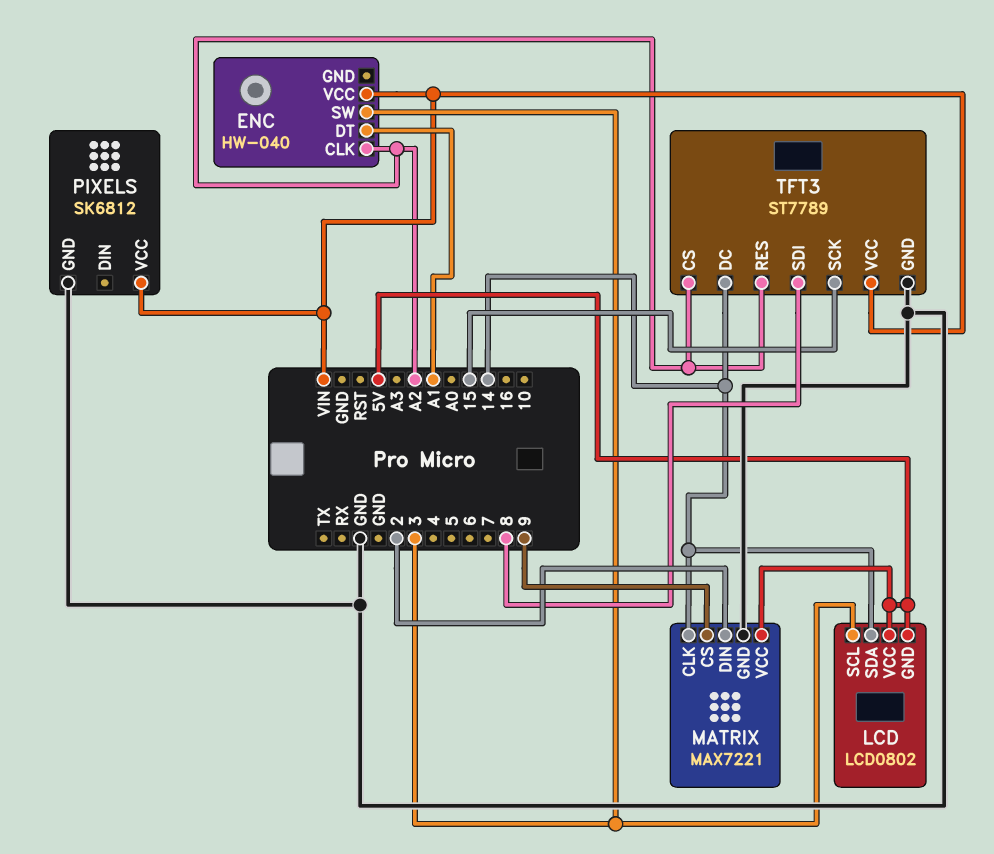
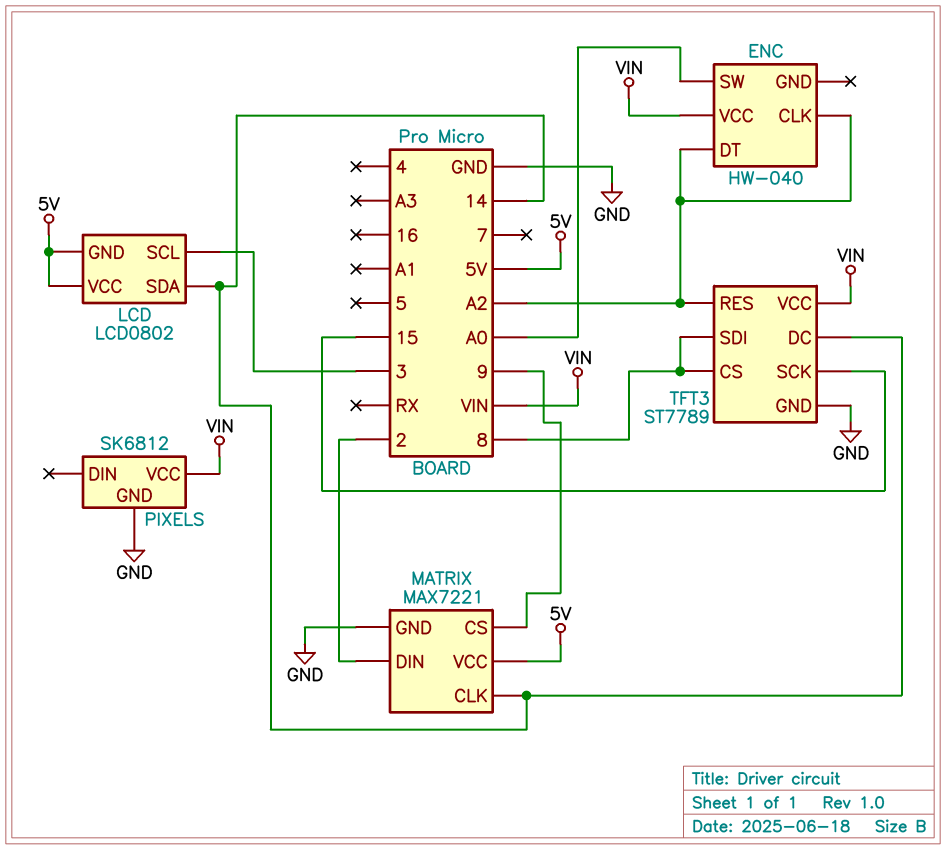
ENC pin DT: A1 -> A2
ENC pin SW: 3 -> A0
TFT3 pin CS: A2 -> 8

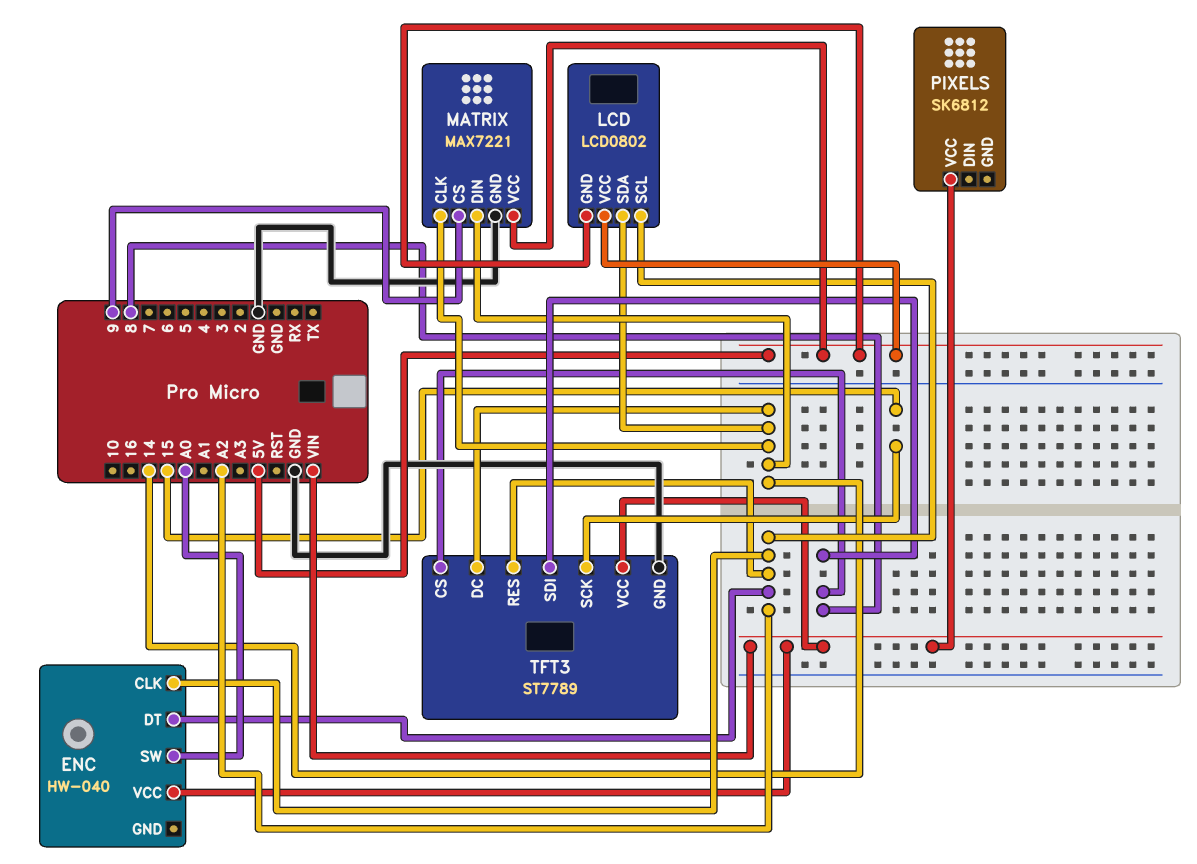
LCD pin SCL: 3 -> A2
MATRIX pin DIN: 2 -> 14
PIXELS pin GND: GND -> none

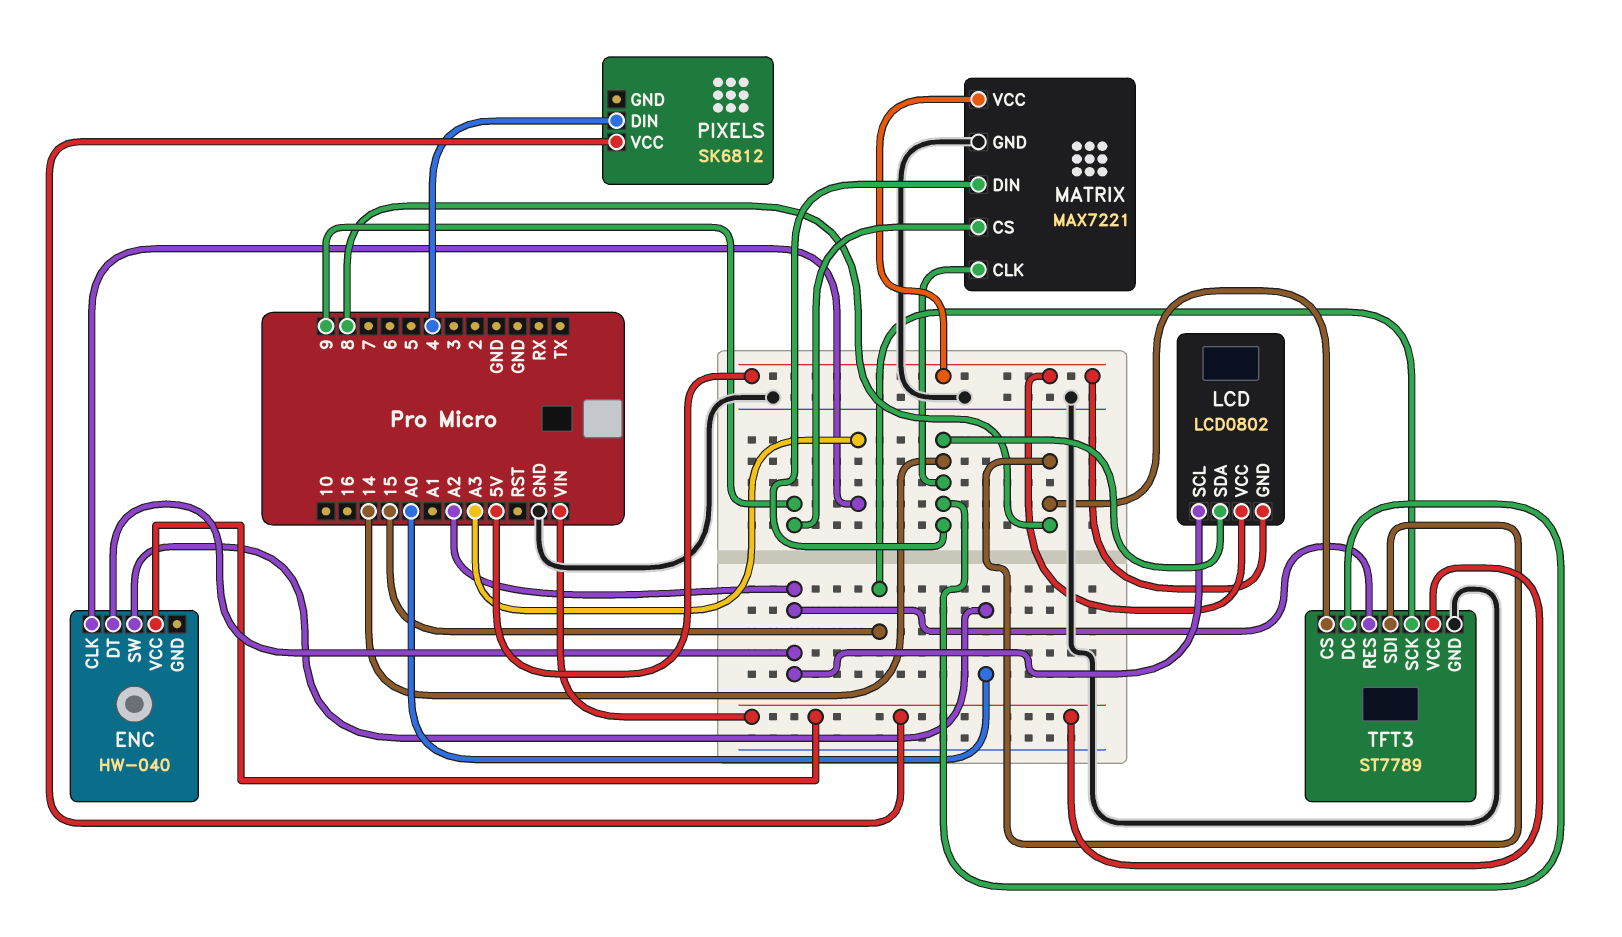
ENC pin CLK: A2 -> A3
PIXELS pin DIN: none -> 4

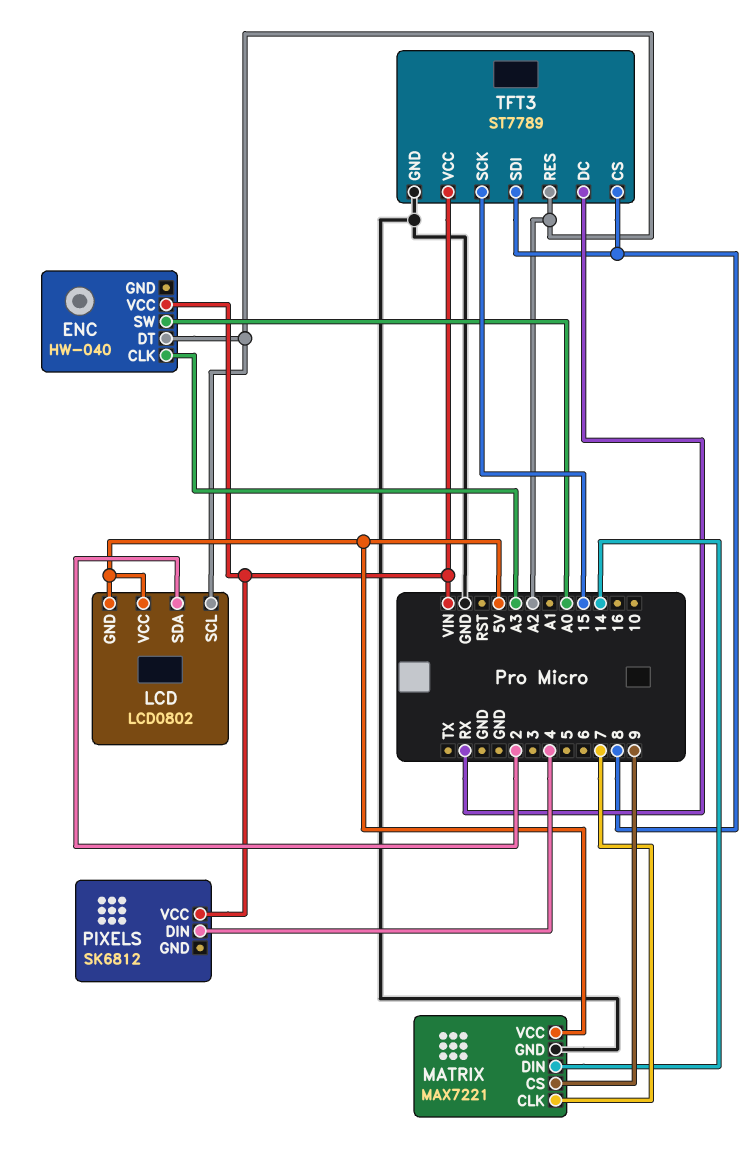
LCD pin SDA: 14 -> 2
MATRIX pin CLK: 14 -> 7
TFT3 pin DC: 14 -> RX

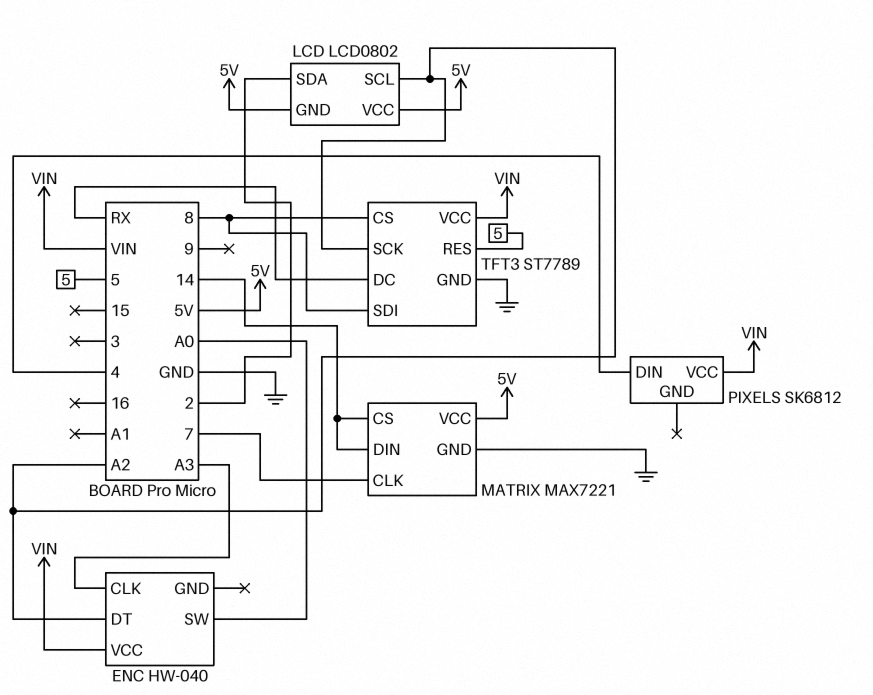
MATRIX pin CS: 9 -> 14
TFT3 pin RES: A2 -> 5
TFT3 pin SCK: 15 -> A2

